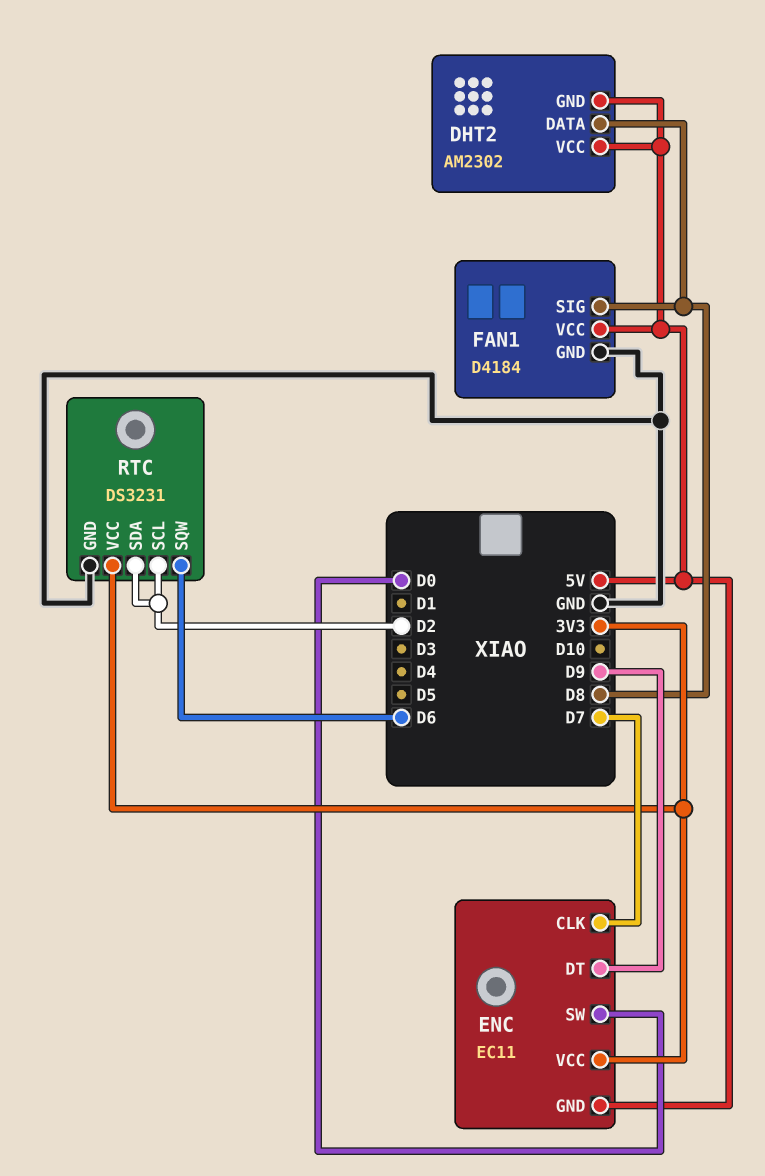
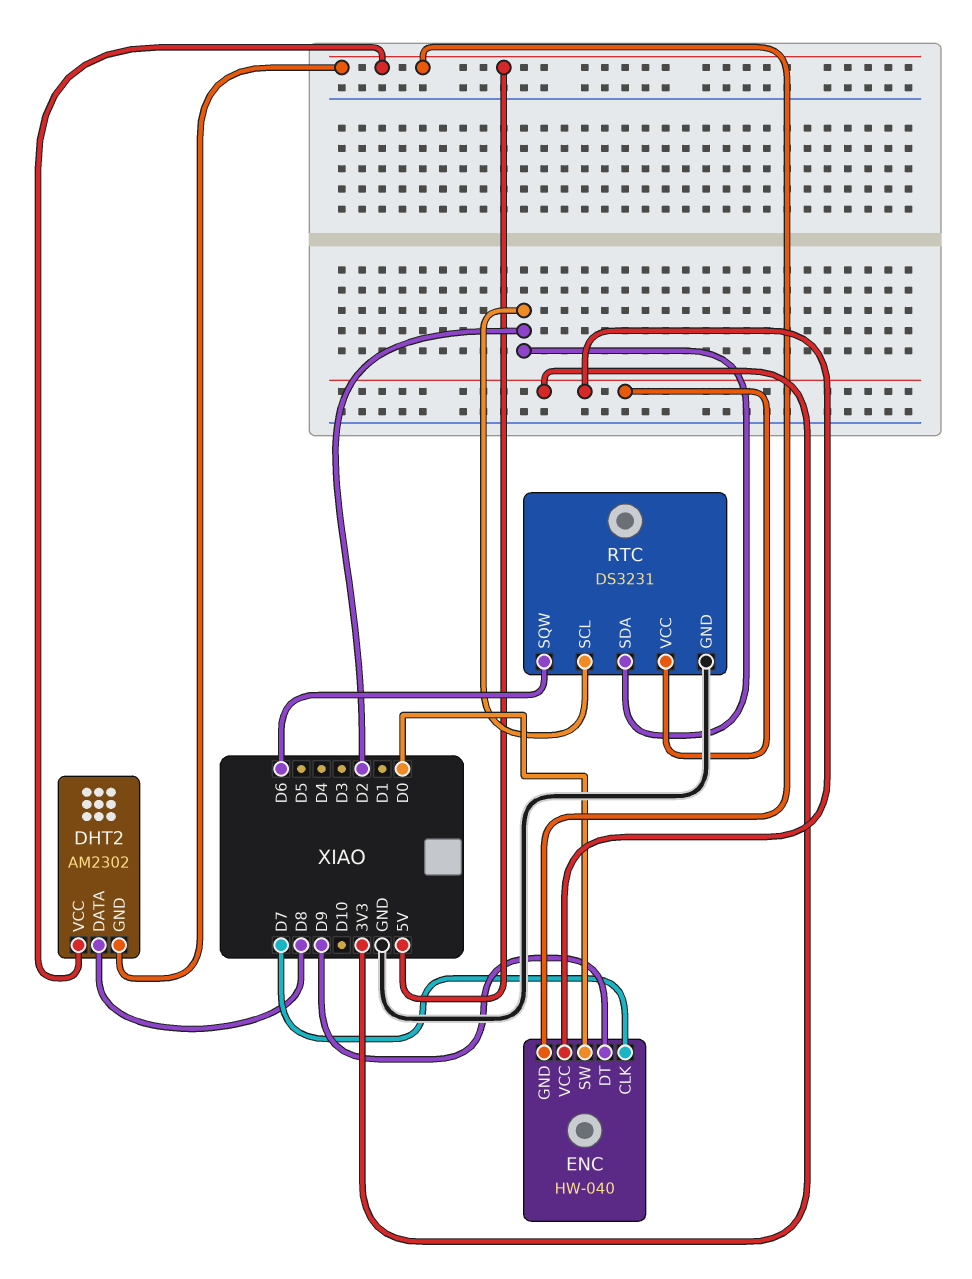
ENC: EC11 -> HW-040
FAN1: D4184 -> none
FAN1 pin GND: GND -> none
FAN1 pin SIG: D8 -> none
FAN1 pin VCC: 5V -> none

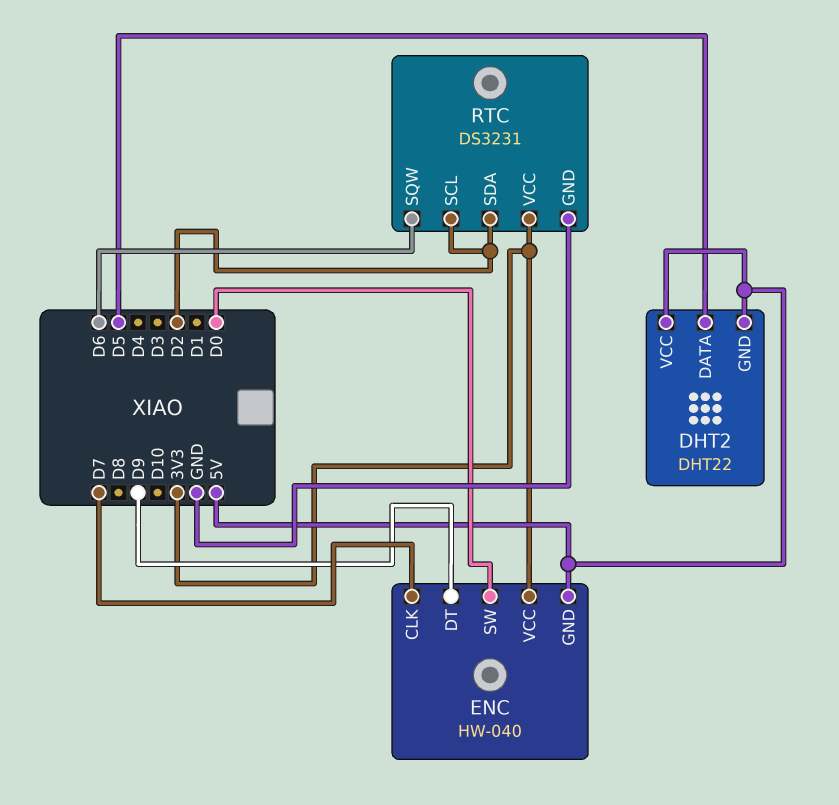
DHT2: AM2302 -> DHT22
DHT2 pin DATA: D8 -> D5

